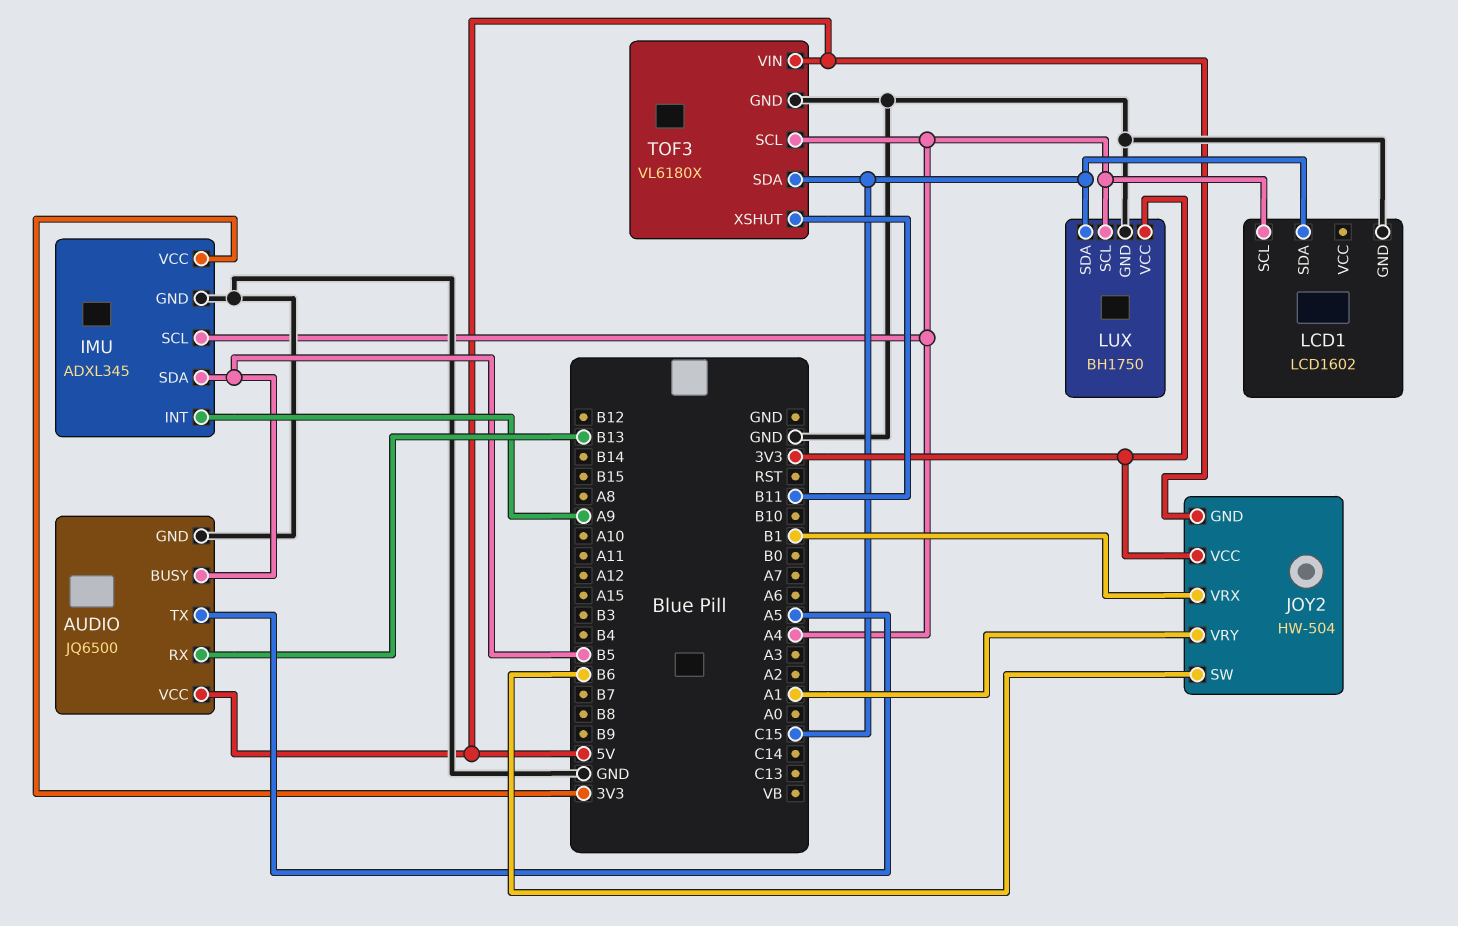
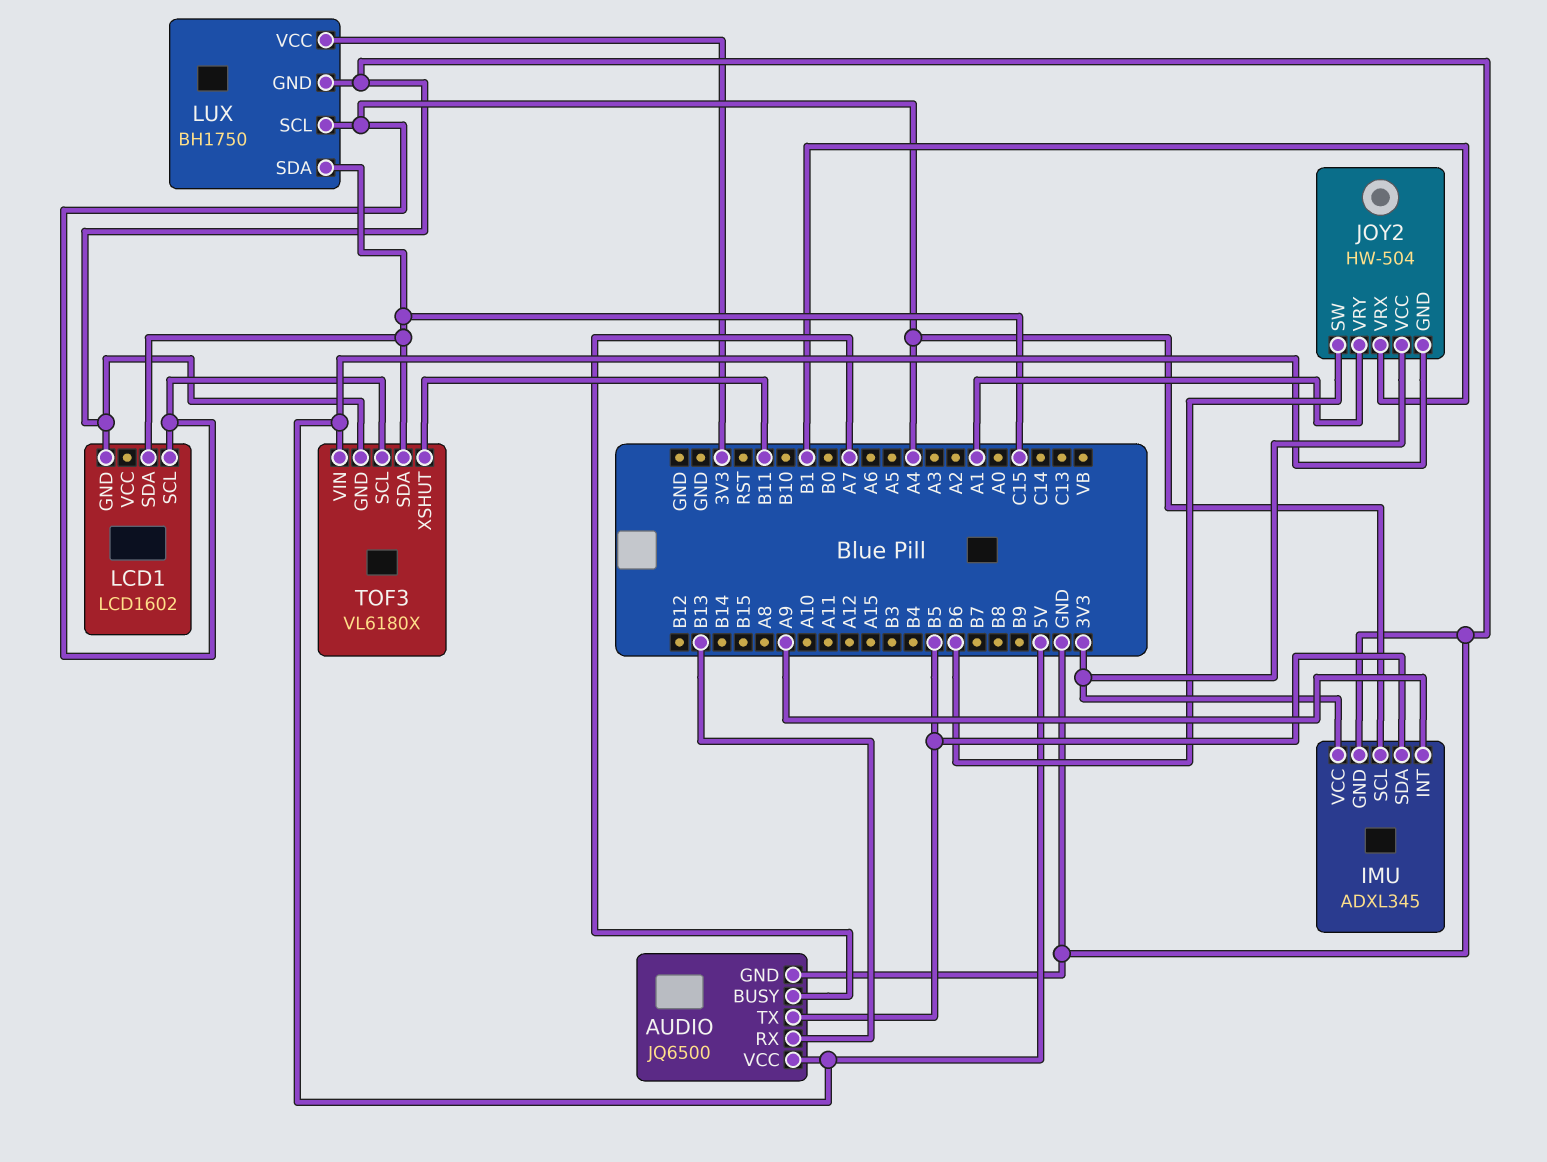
AUDIO pin BUSY: B5 -> A7
AUDIO pin TX: A5 -> B5

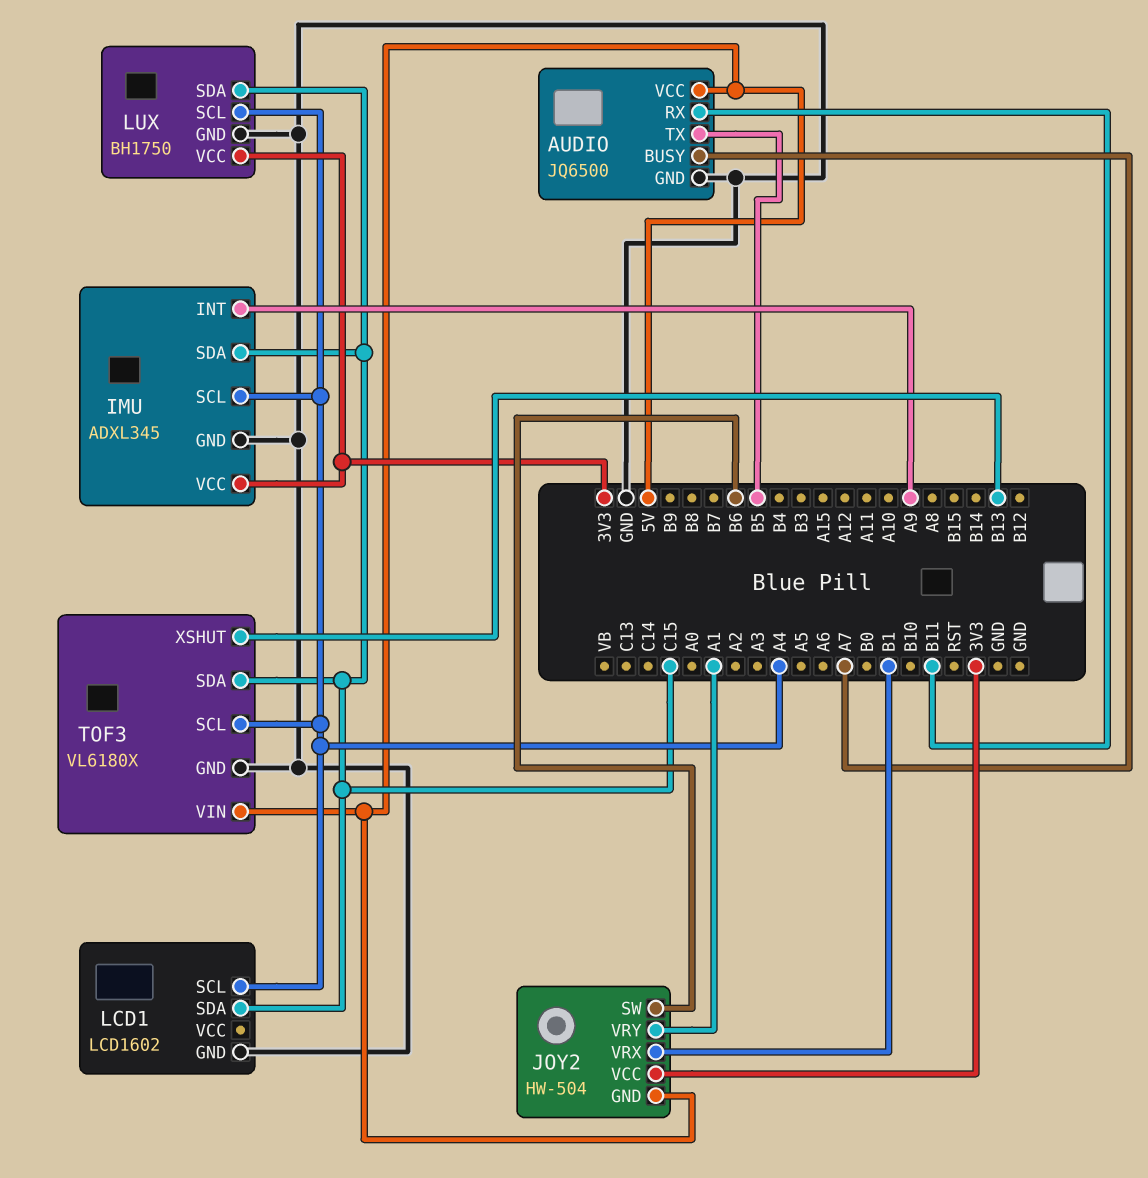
AUDIO pin RX: B13 -> B11
IMU pin SDA: B5 -> C15
TOF3 pin XSHUT: B11 -> B13

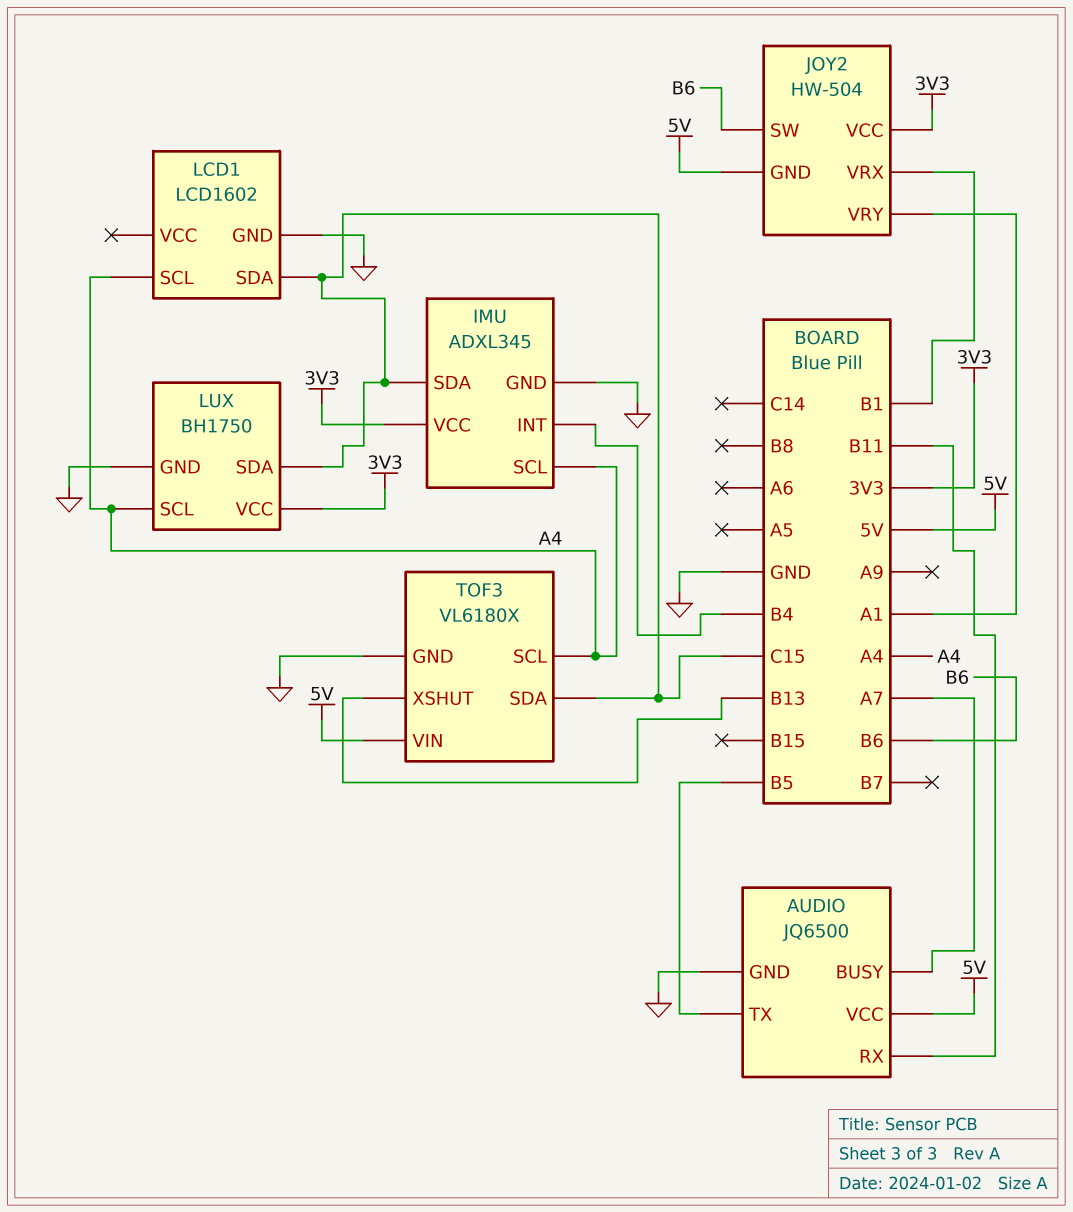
IMU pin INT: A9 -> B4

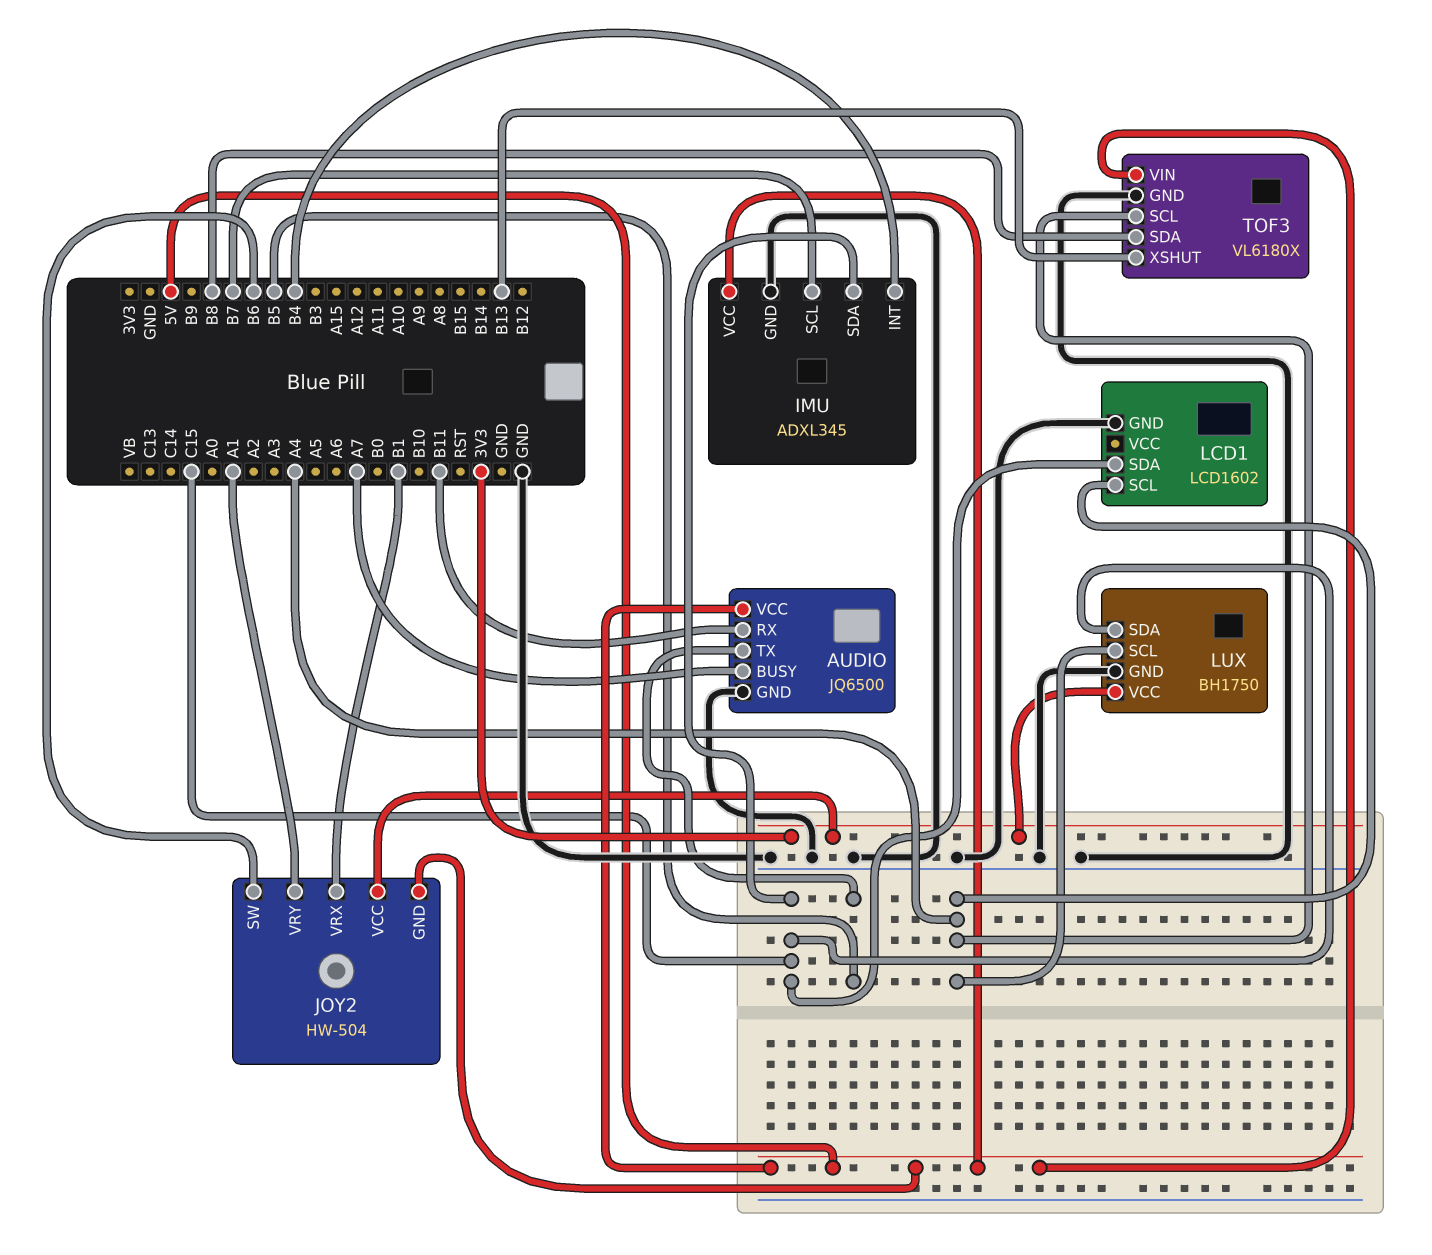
IMU pin SCL: A4 -> B7
IMU pin VCC: 3V3 -> 5V
TOF3 pin SDA: C15 -> B8

